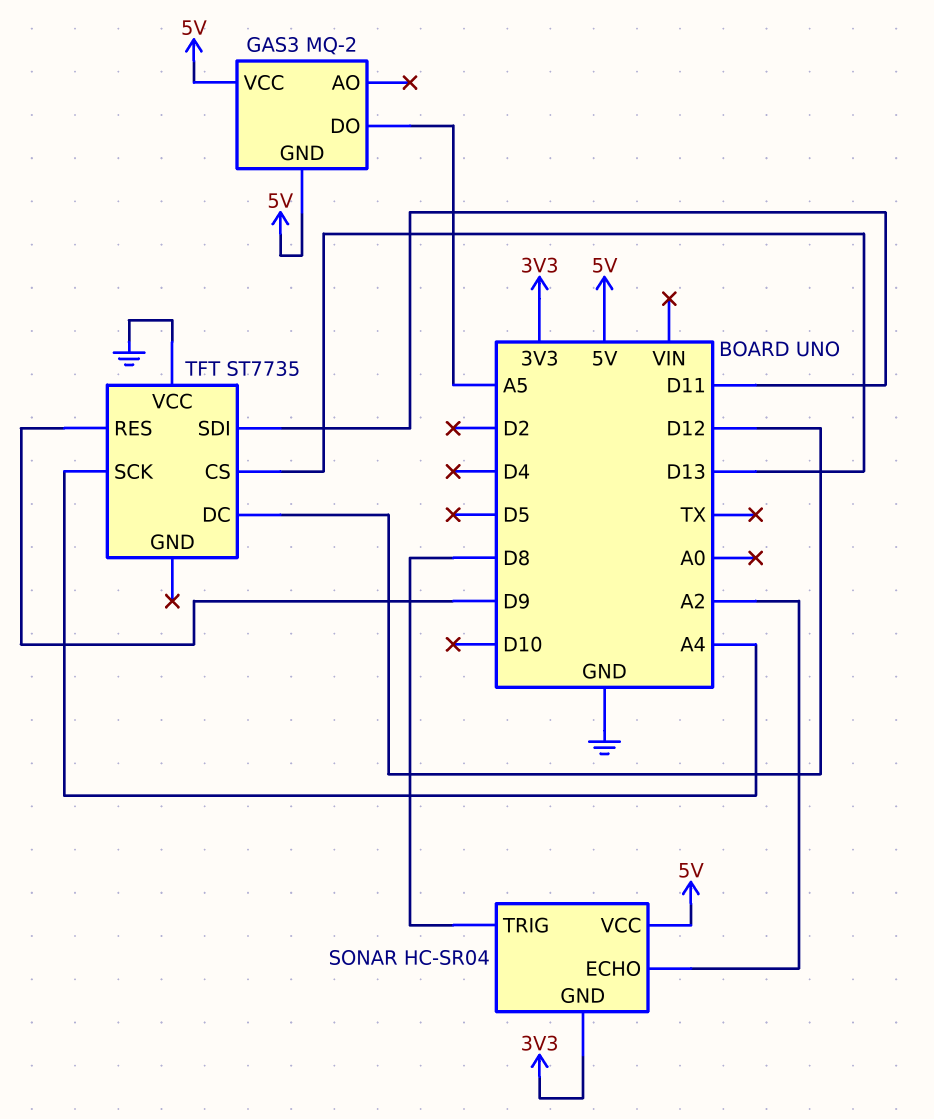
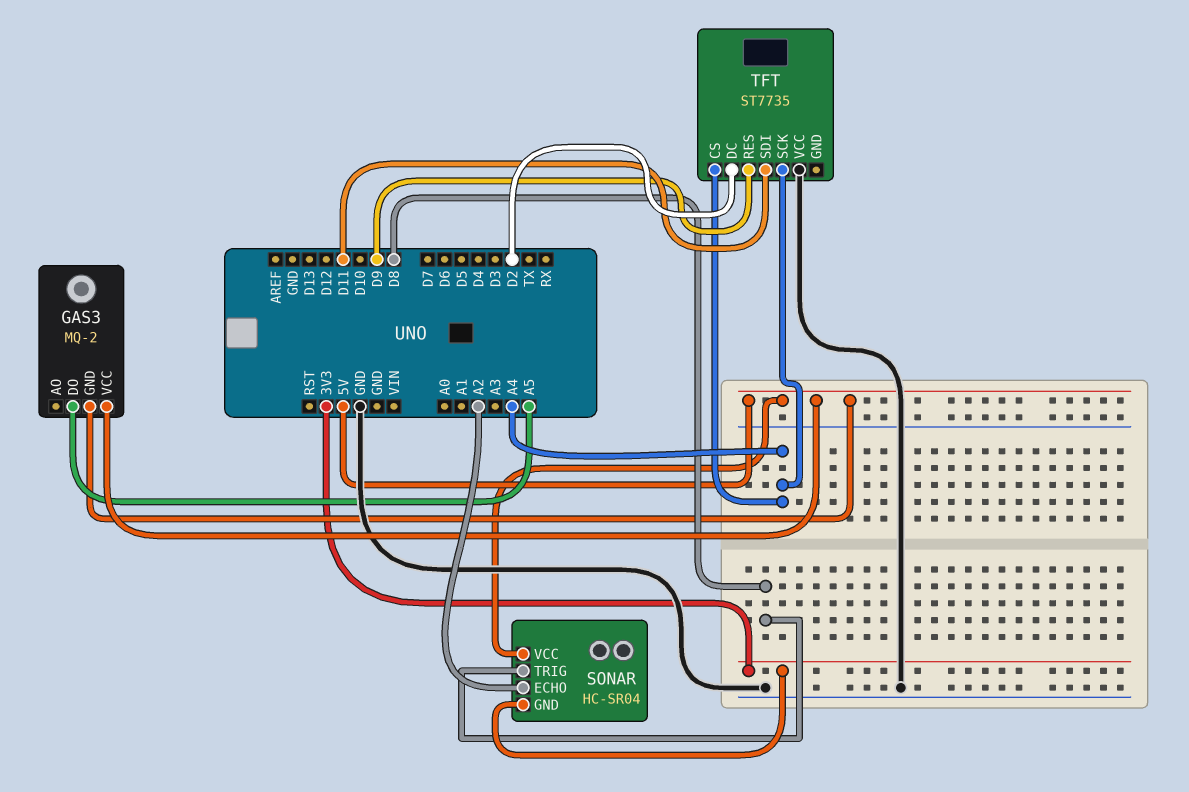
TFT pin CS: D13 -> A4
TFT pin DC: D12 -> D2

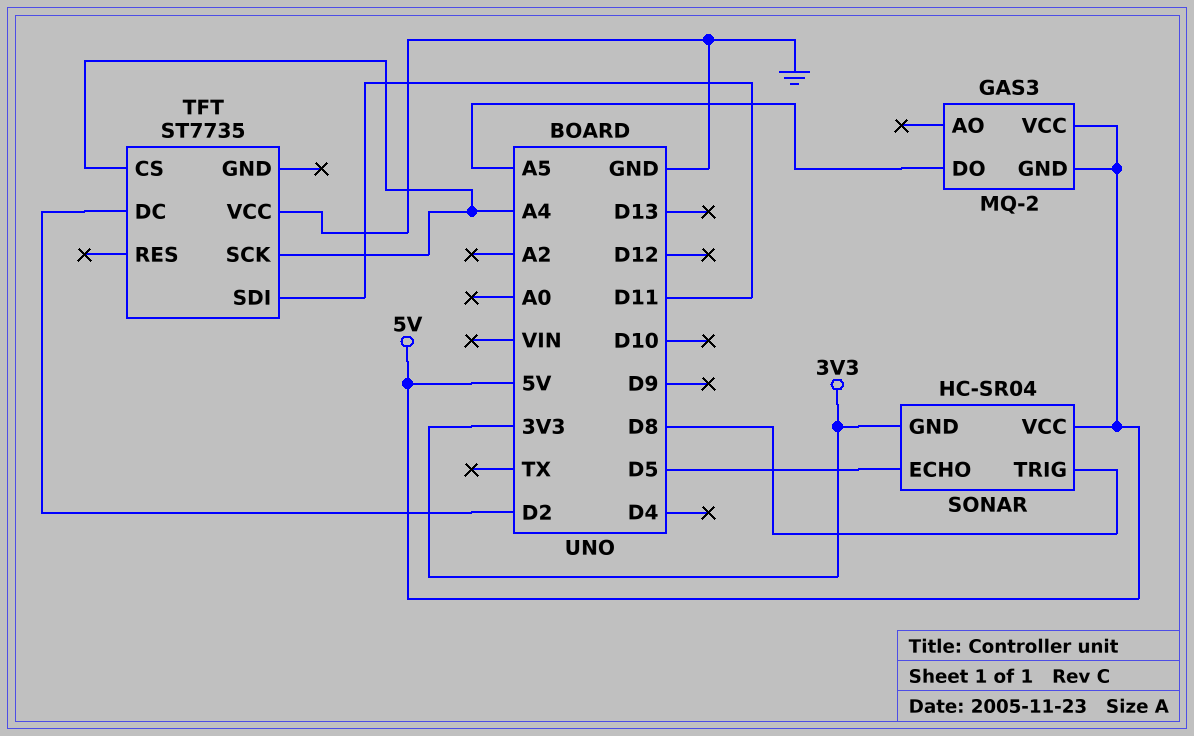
SONAR pin ECHO: A2 -> D5
TFT pin RES: D9 -> none

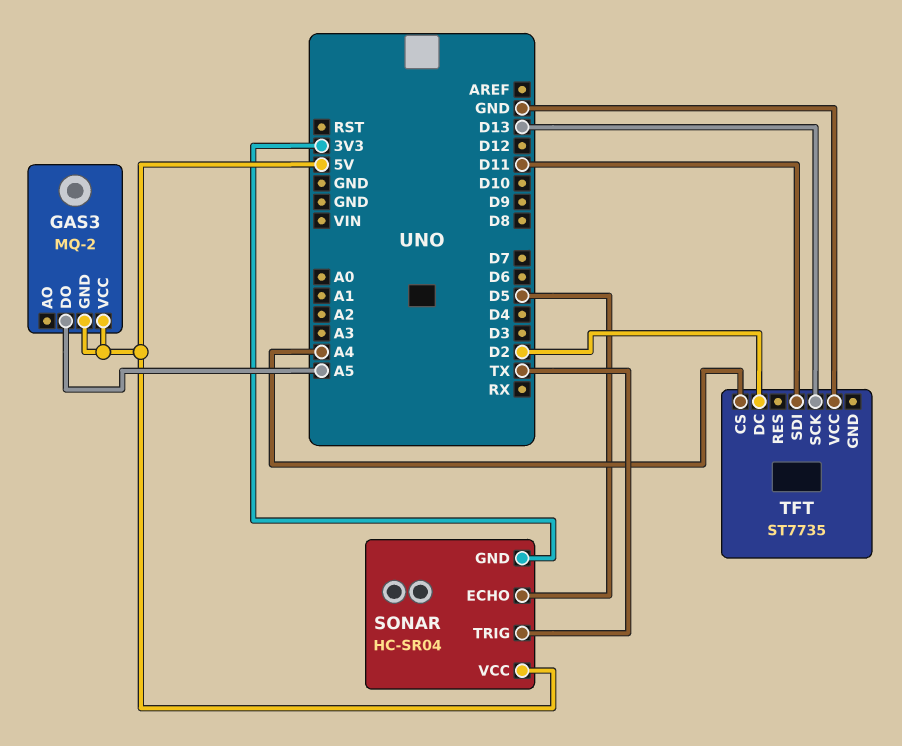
SONAR pin TRIG: D8 -> TX
TFT pin SCK: A4 -> D13

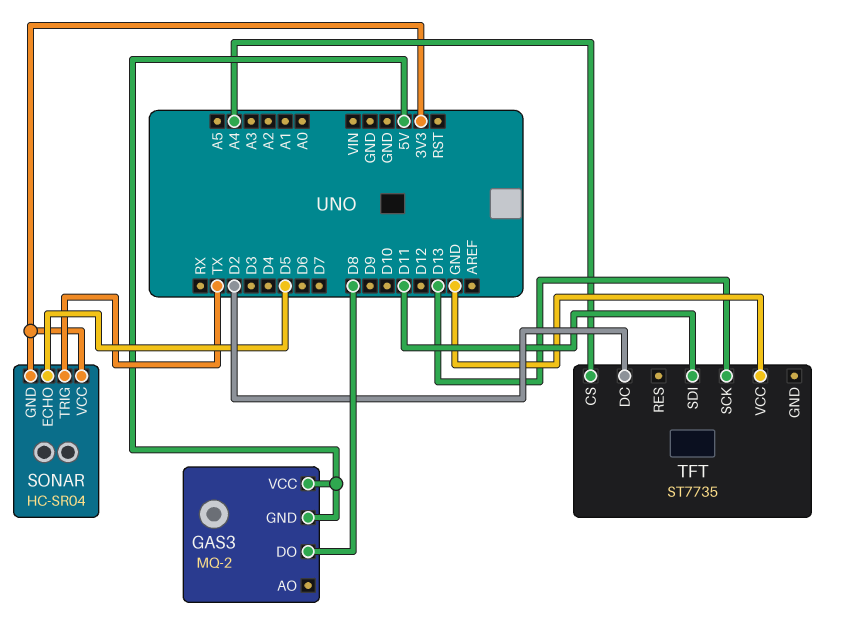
GAS3 pin DO: A5 -> D8
SONAR pin VCC: 5V -> 3V3

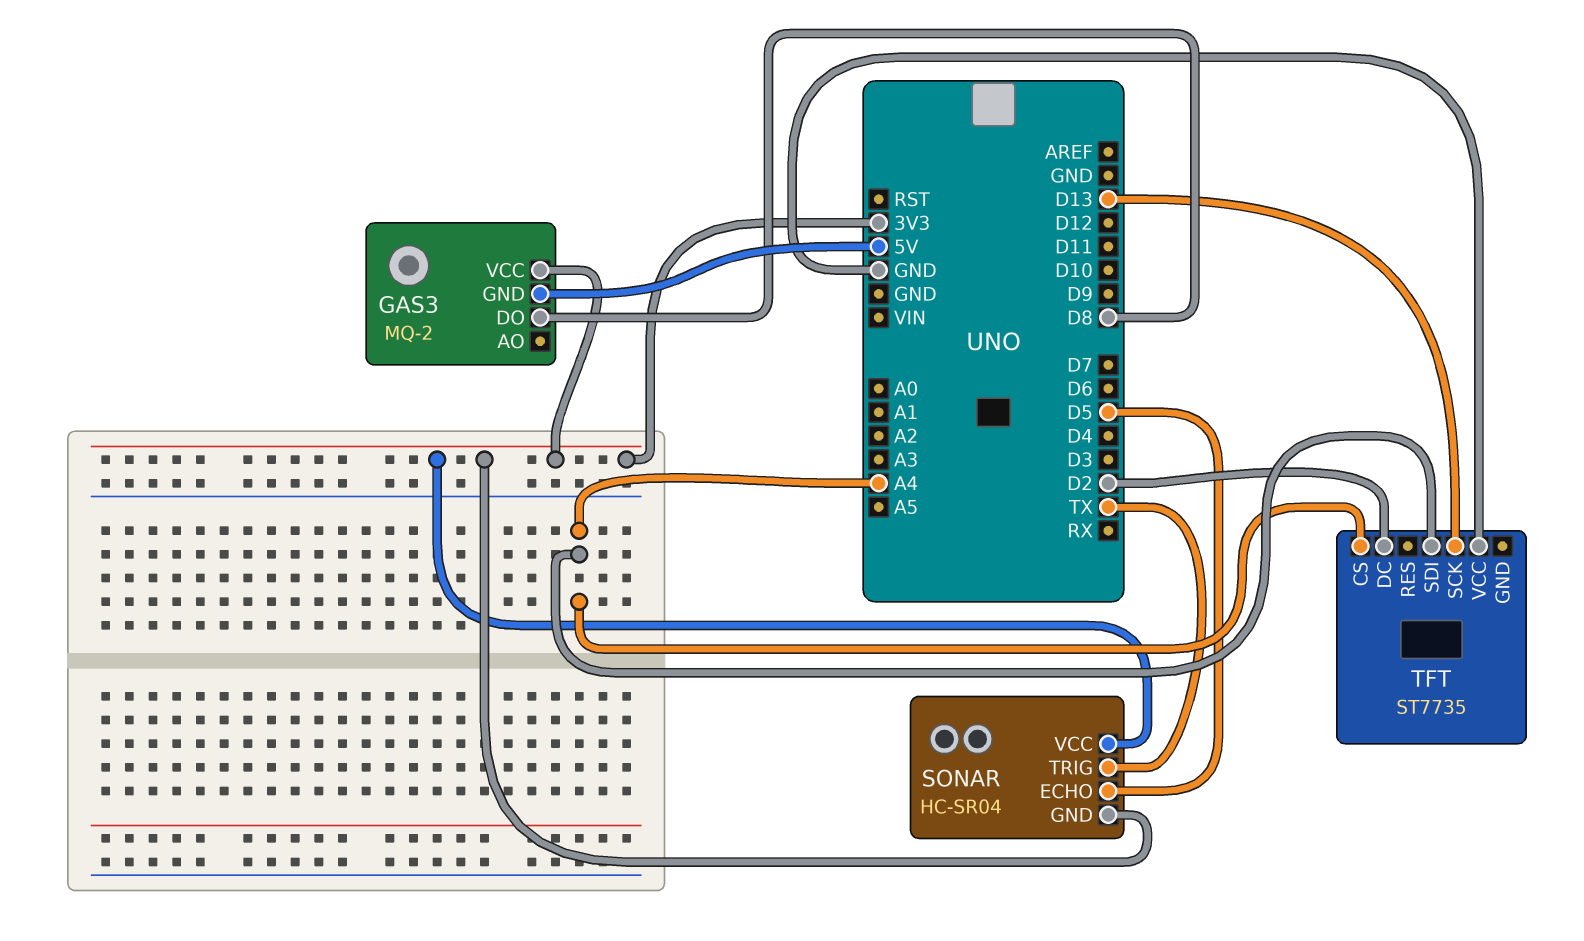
GAS3 pin VCC: 5V -> 3V3
TFT pin SDI: D11 -> A4

